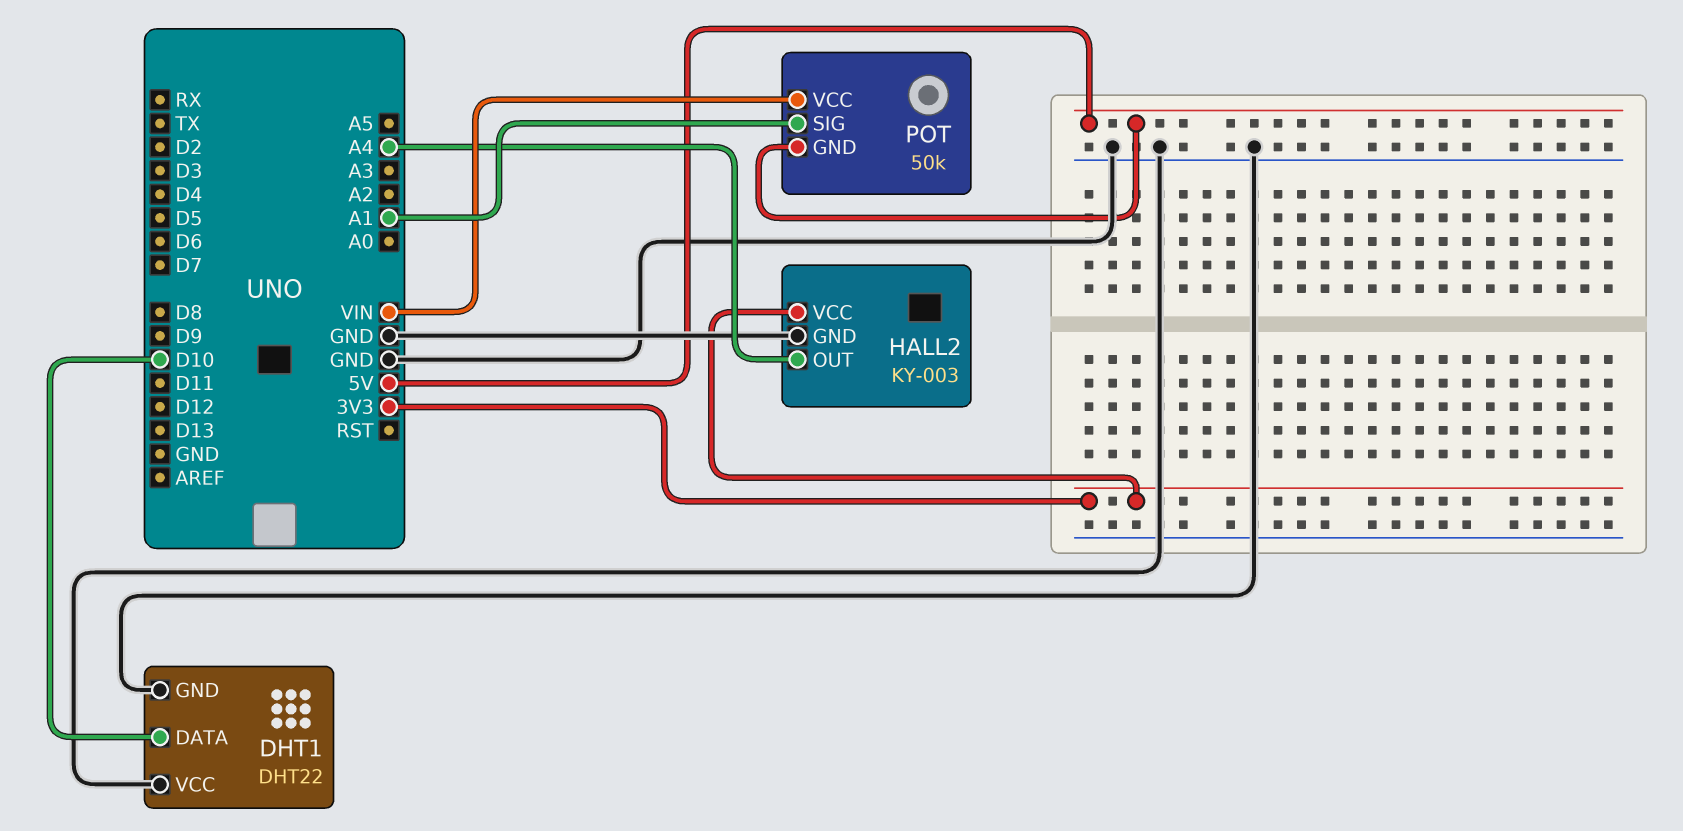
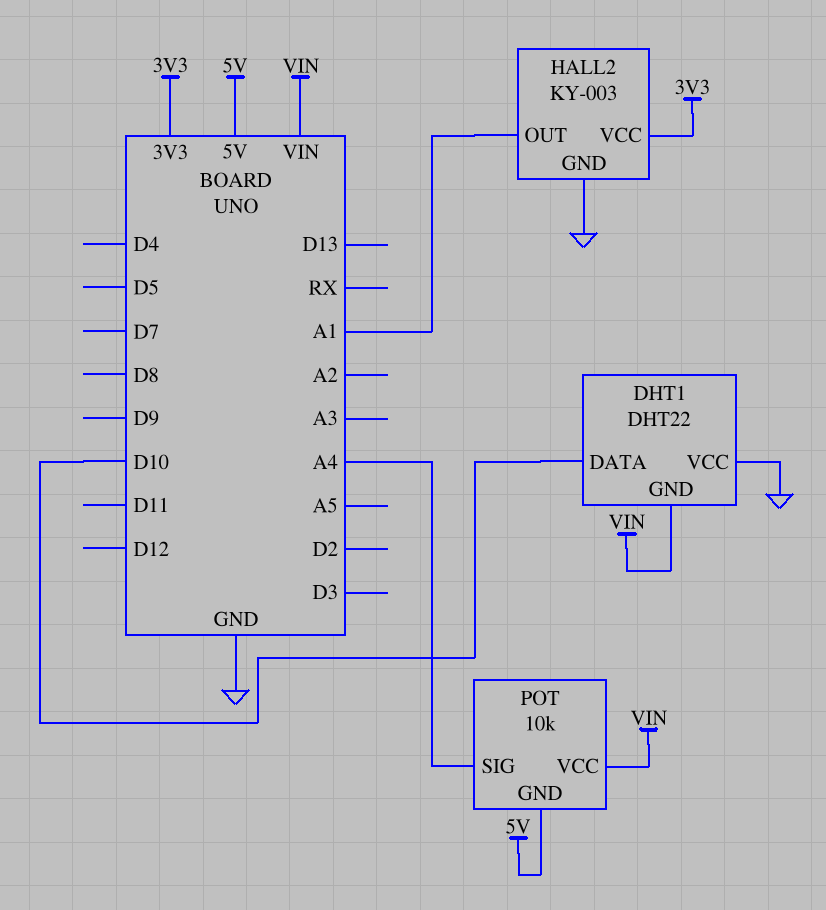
DHT1 pin GND: GND -> VIN
HALL2 pin OUT: A4 -> A1
POT: 50k -> 10k
POT pin SIG: A1 -> A4

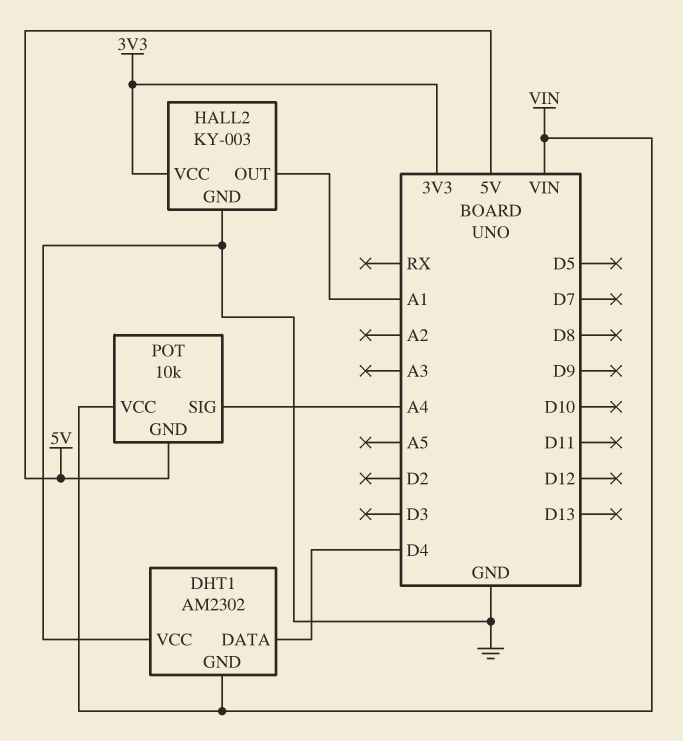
DHT1: DHT22 -> AM2302
DHT1 pin DATA: D10 -> D4

